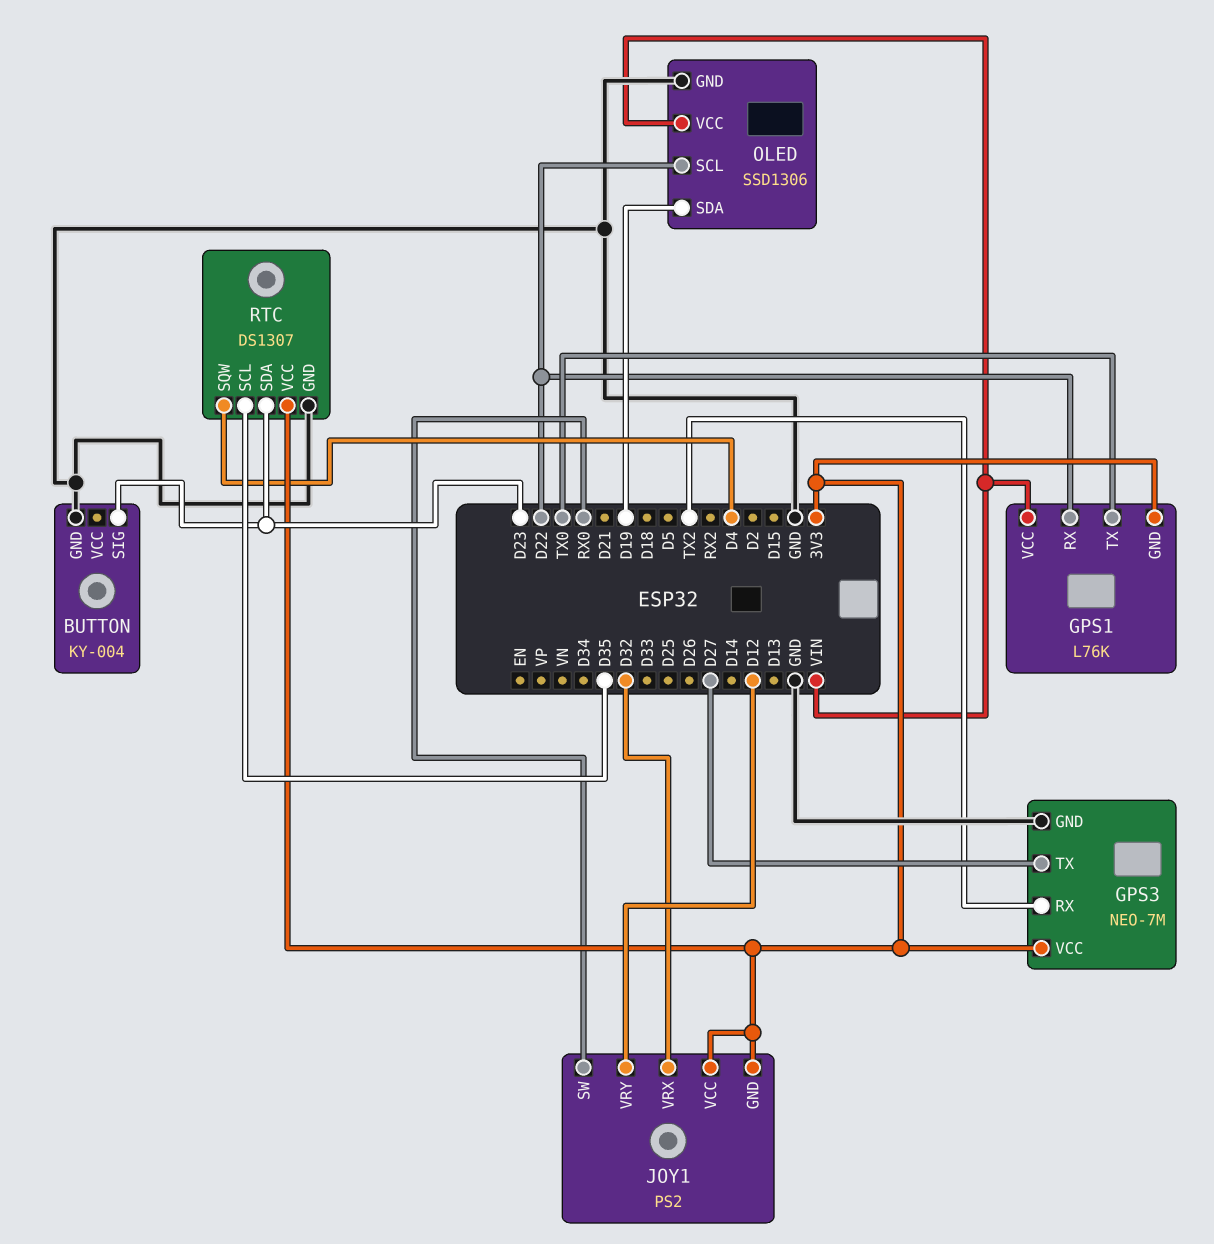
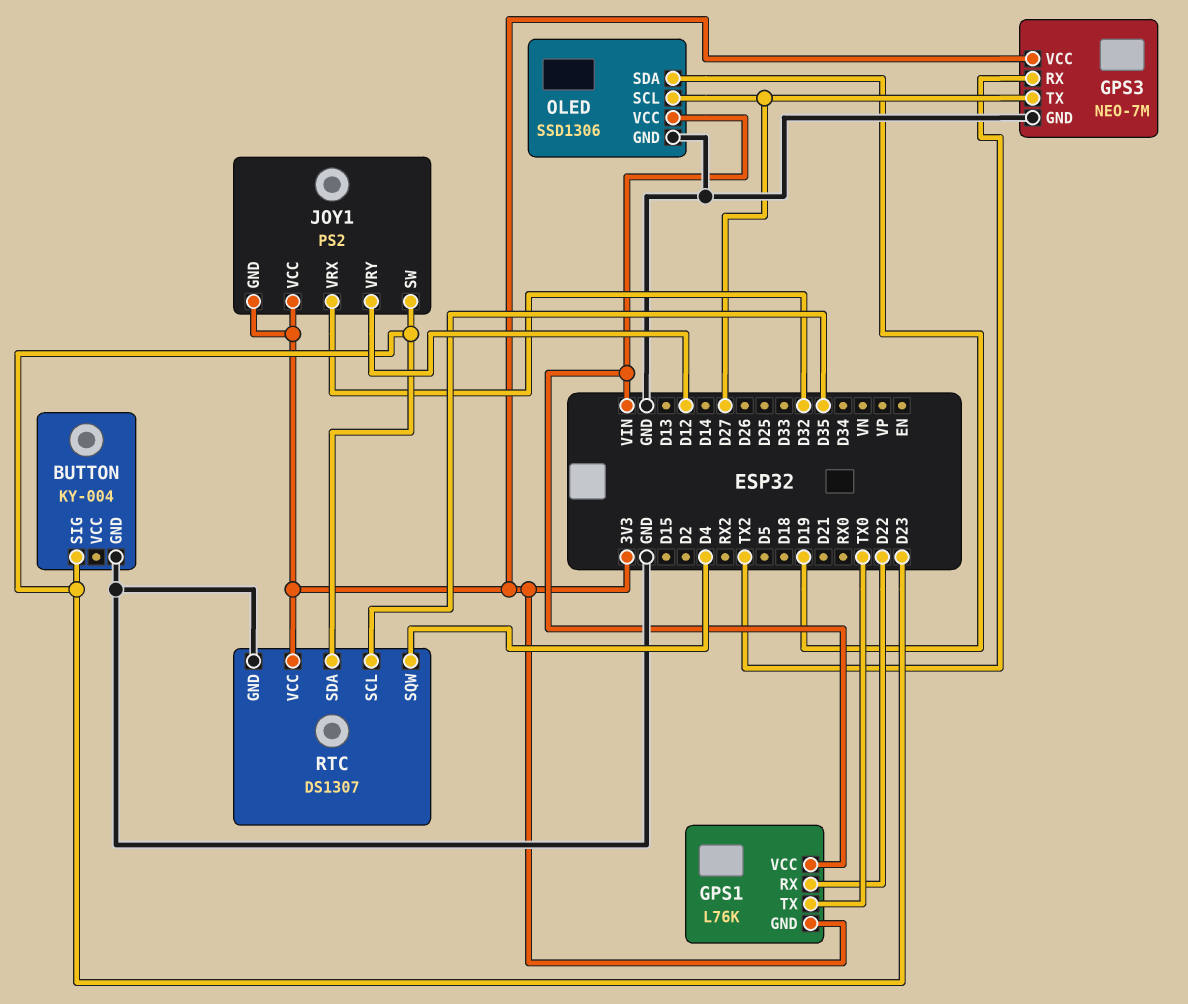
JOY1 pin SW: RX0 -> D23
OLED pin SCL: D22 -> D27

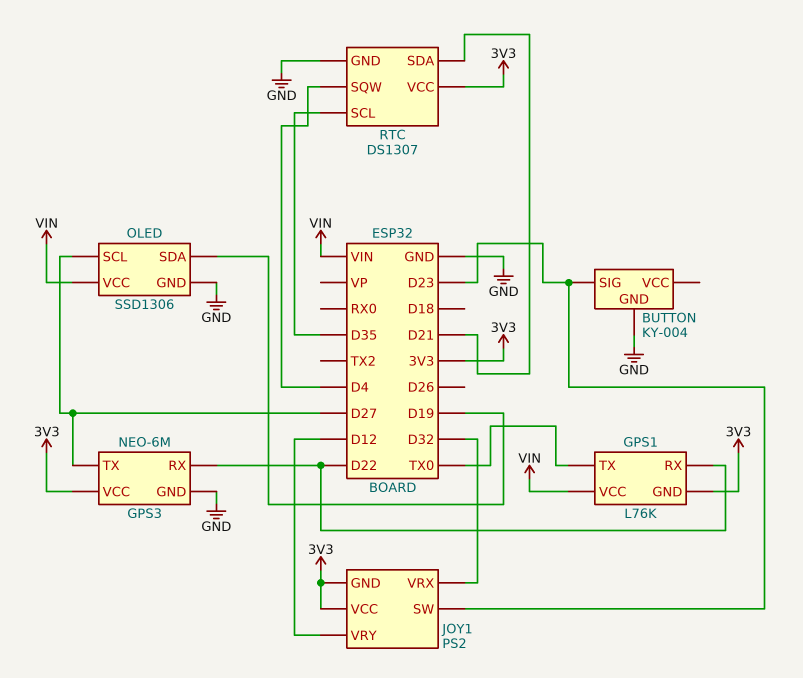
GPS3: NEO-7M -> NEO-6M
GPS3 pin RX: TX2 -> D22
RTC pin SDA: D23 -> D21

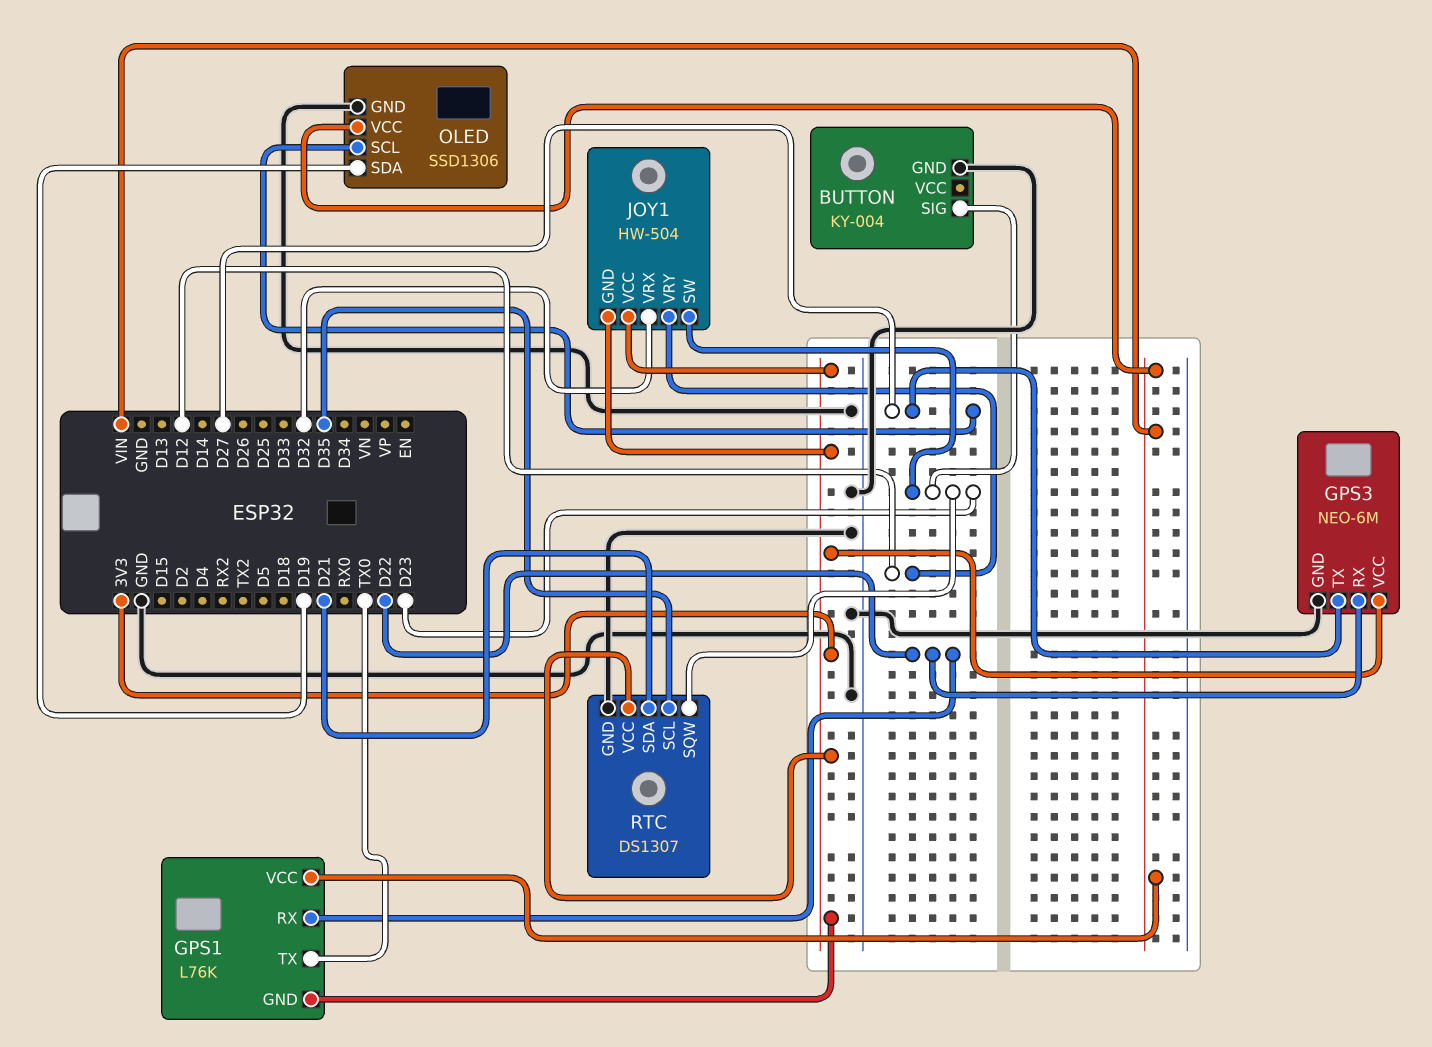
JOY1: PS2 -> HW-504
RTC pin SQW: D4 -> D23

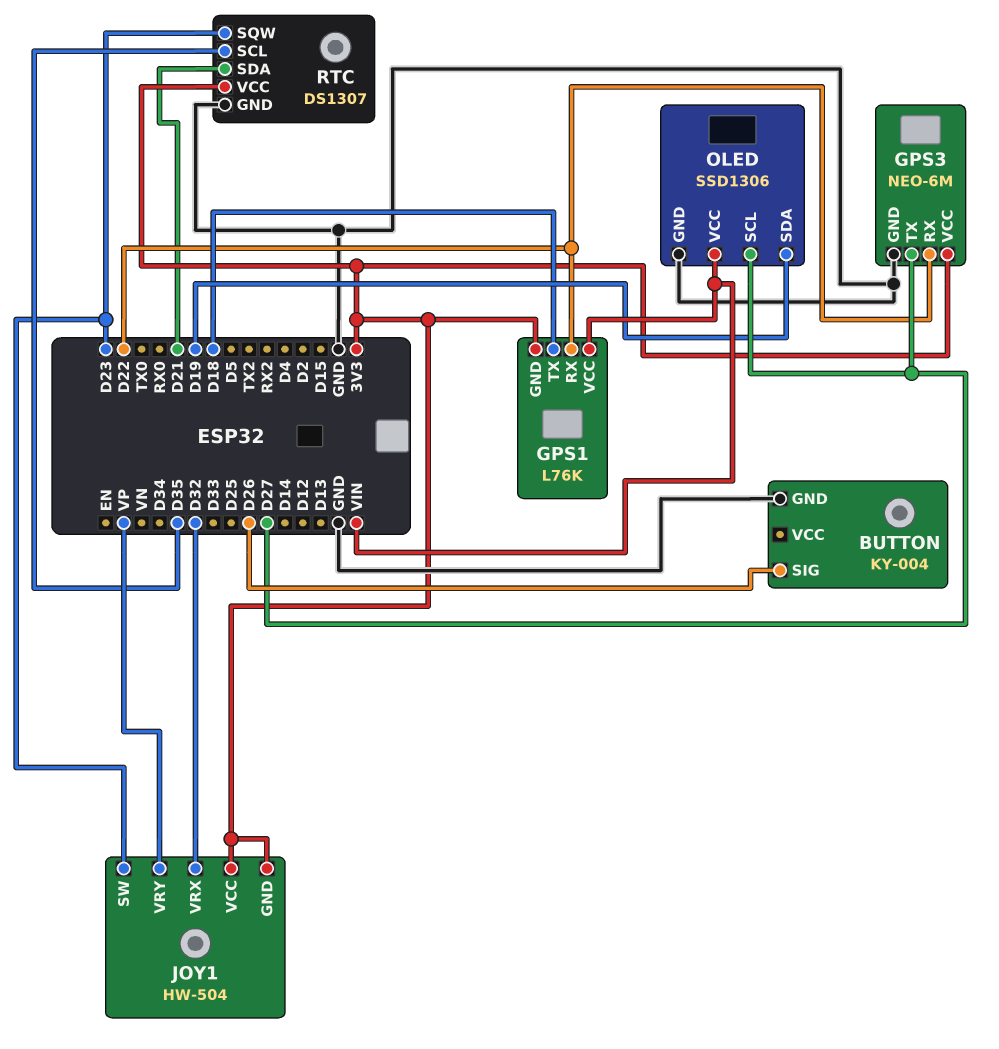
BUTTON pin SIG: D23 -> D26
GPS1 pin TX: TX0 -> D18
JOY1 pin VRY: D12 -> VP

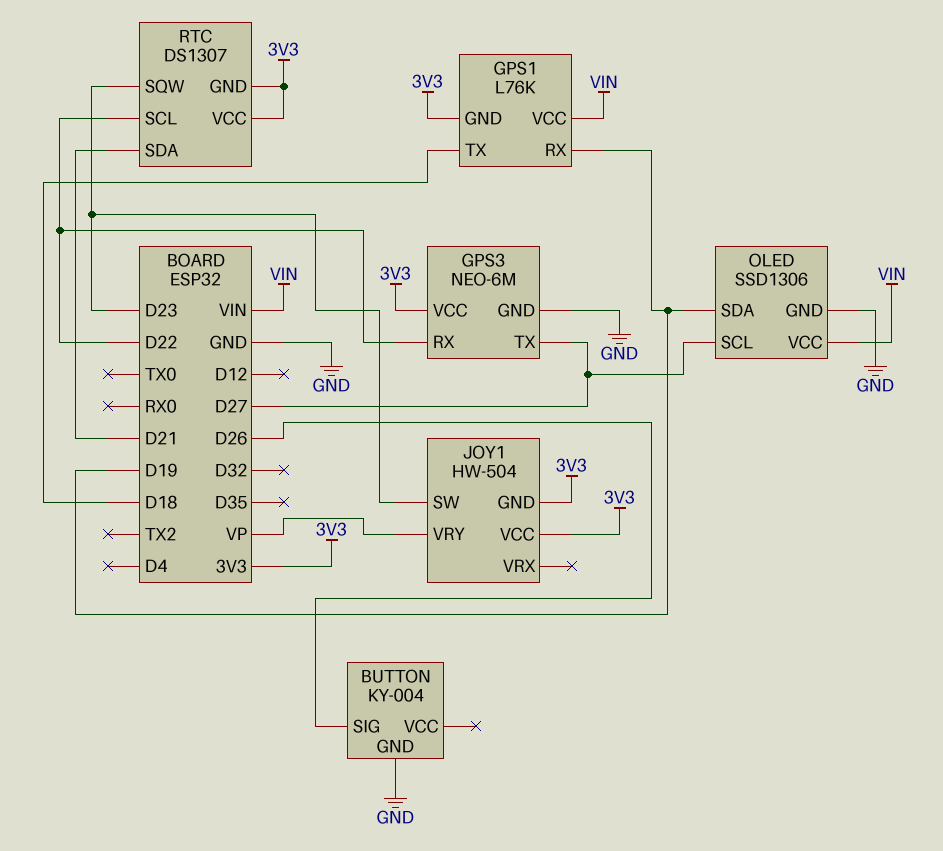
GPS1 pin RX: D22 -> D19
JOY1 pin VRX: D32 -> none
RTC pin GND: GND -> 3V3
RTC pin SCL: D35 -> D22

